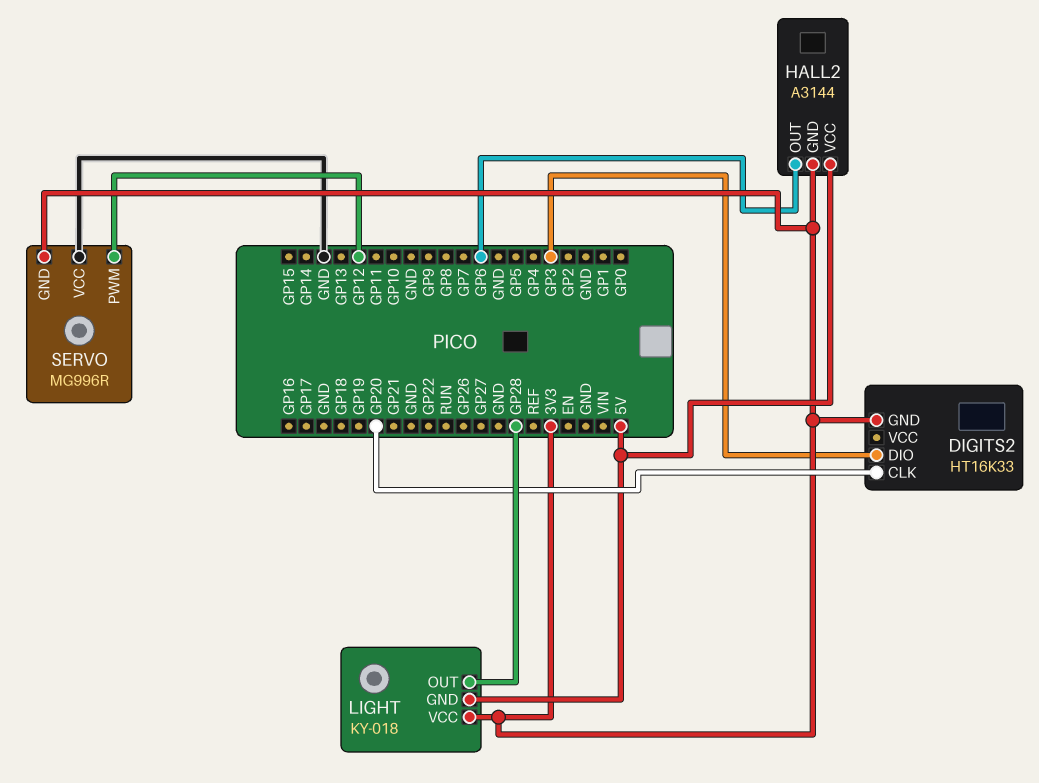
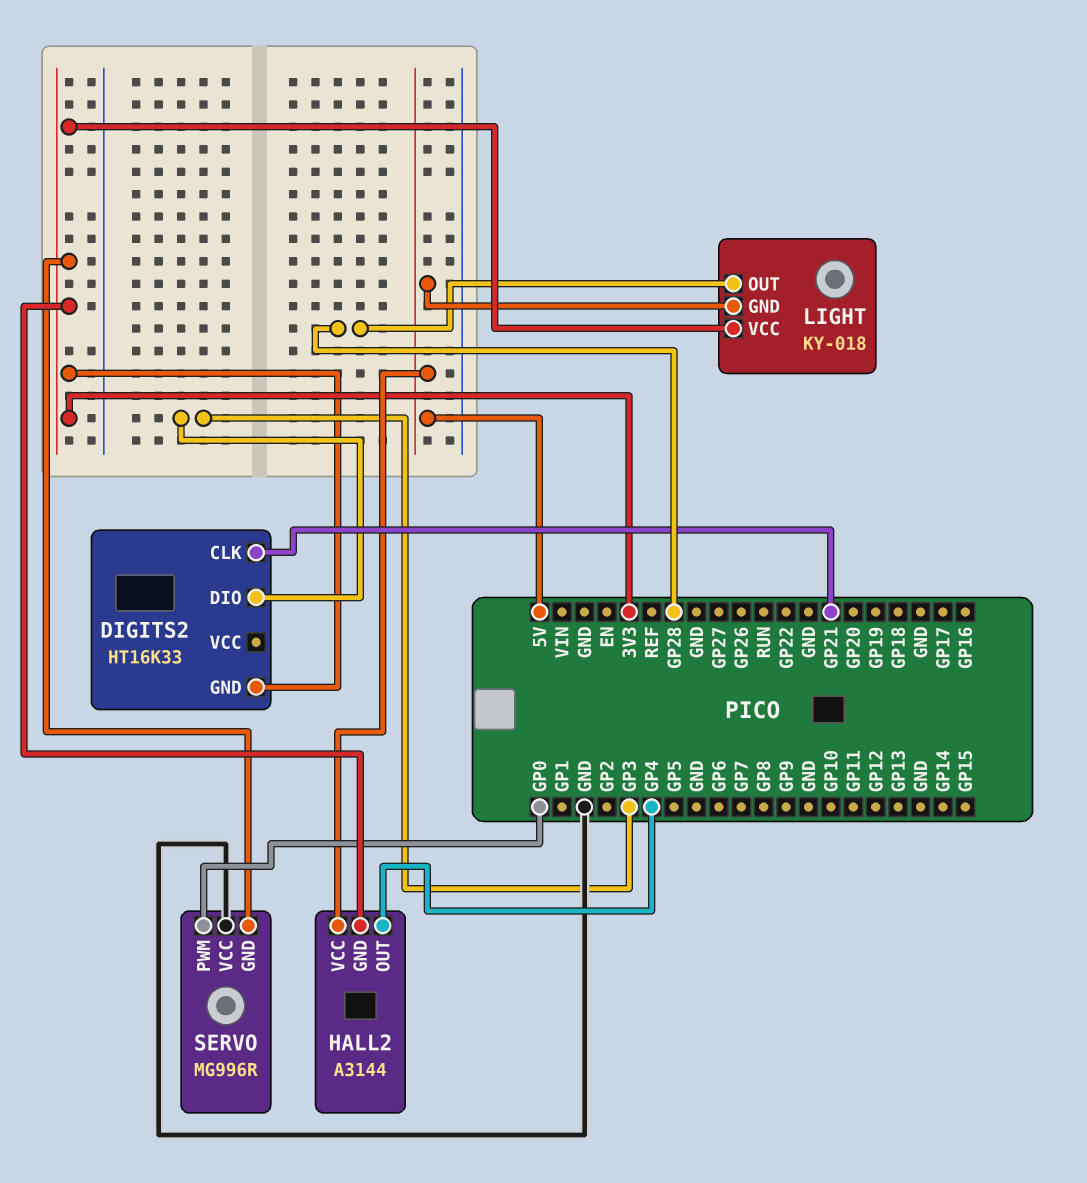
DIGITS2 pin CLK: GP20 -> GP21
HALL2 pin OUT: GP6 -> GP4
SERVO pin PWM: GP12 -> GP0

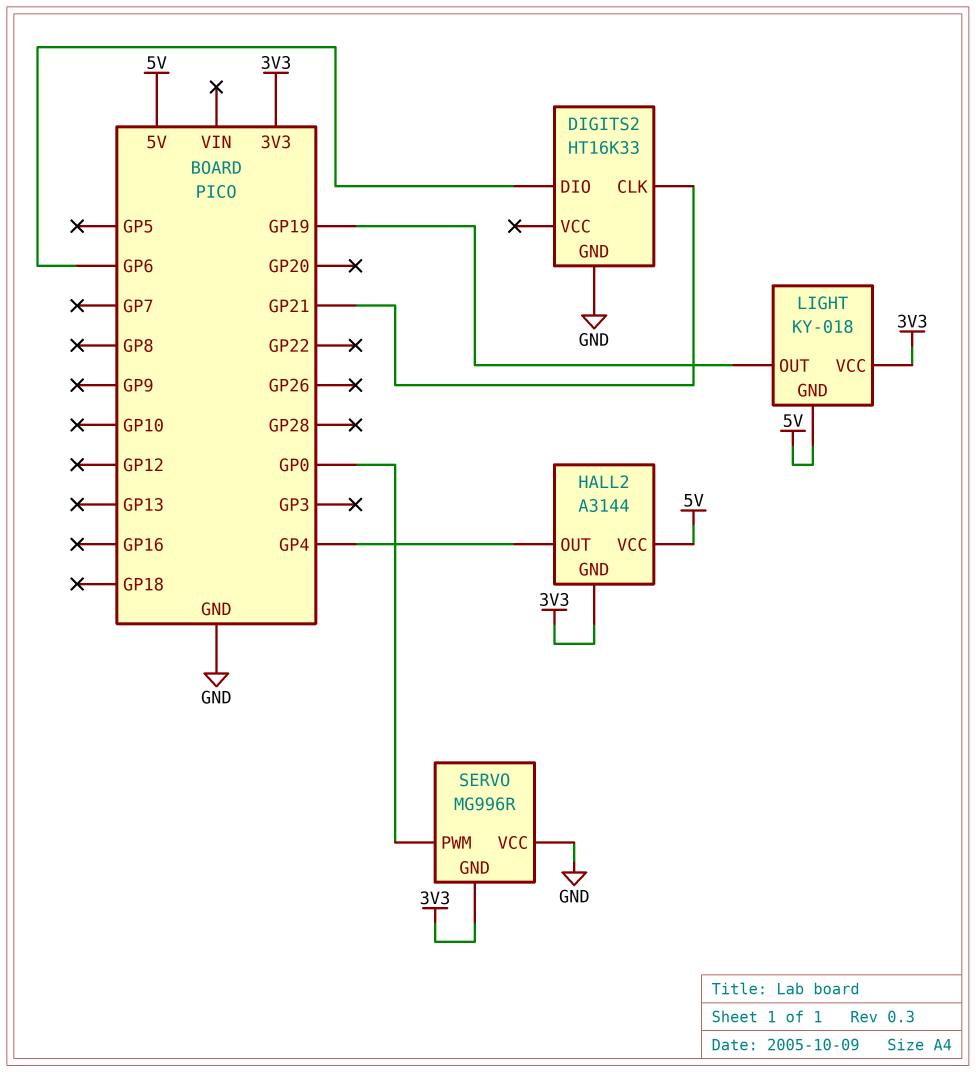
DIGITS2 pin DIO: GP3 -> GP6
DIGITS2 pin GND: 3V3 -> GND
LIGHT pin OUT: GP28 -> GP19

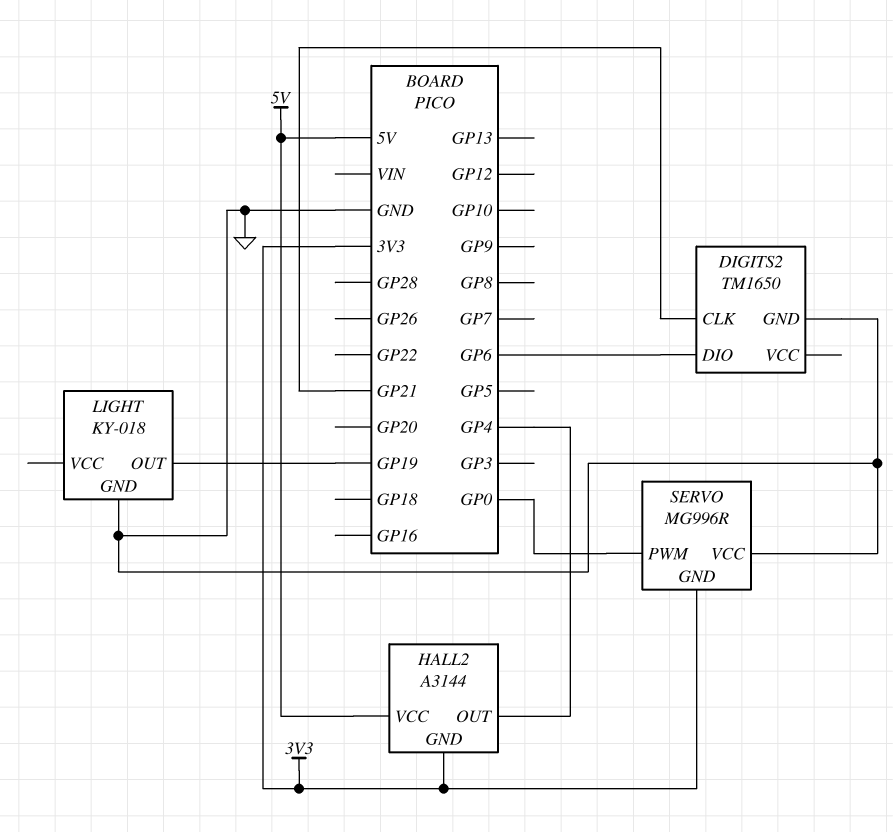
DIGITS2: HT16K33 -> TM1650
LIGHT pin GND: 5V -> GND
LIGHT pin VCC: 3V3 -> none

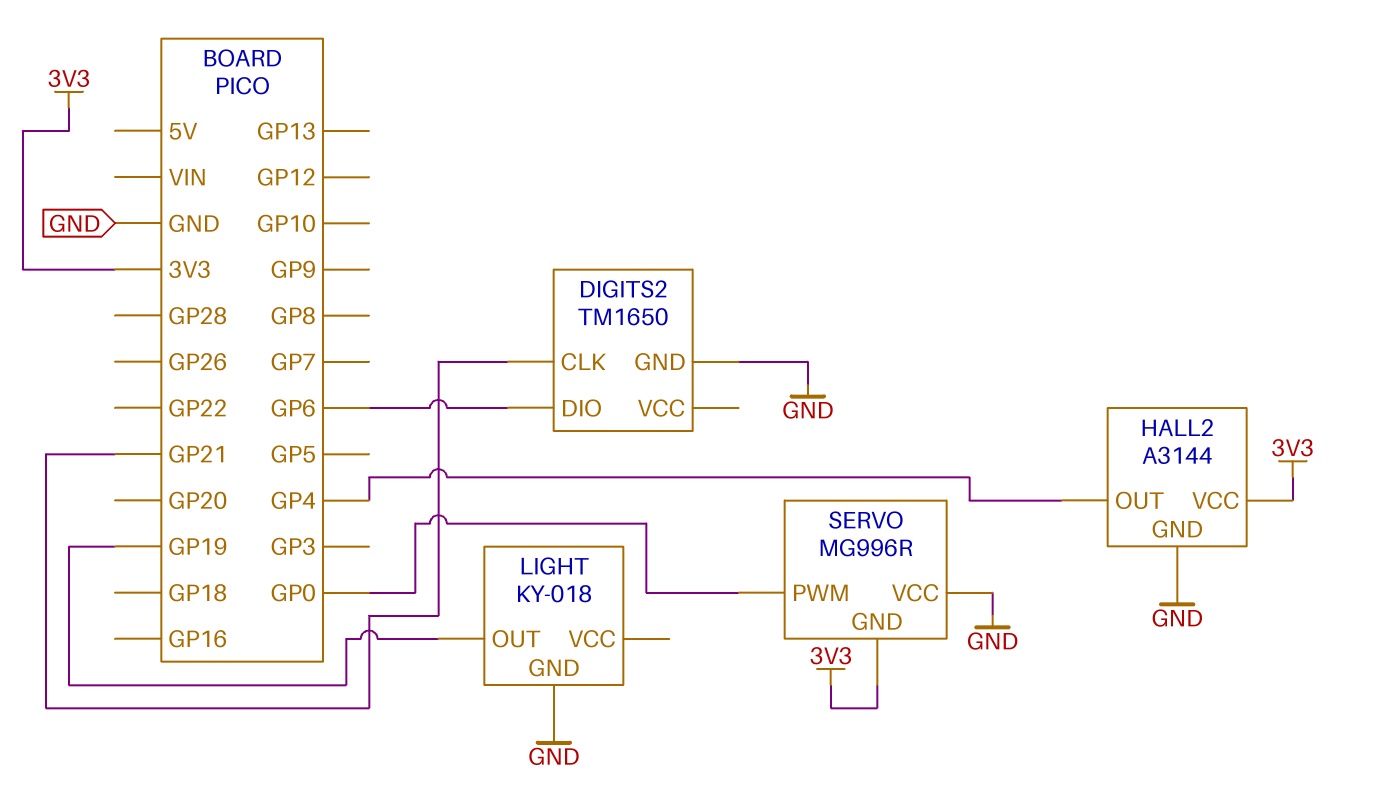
HALL2 pin GND: 3V3 -> GND
HALL2 pin VCC: 5V -> 3V3

